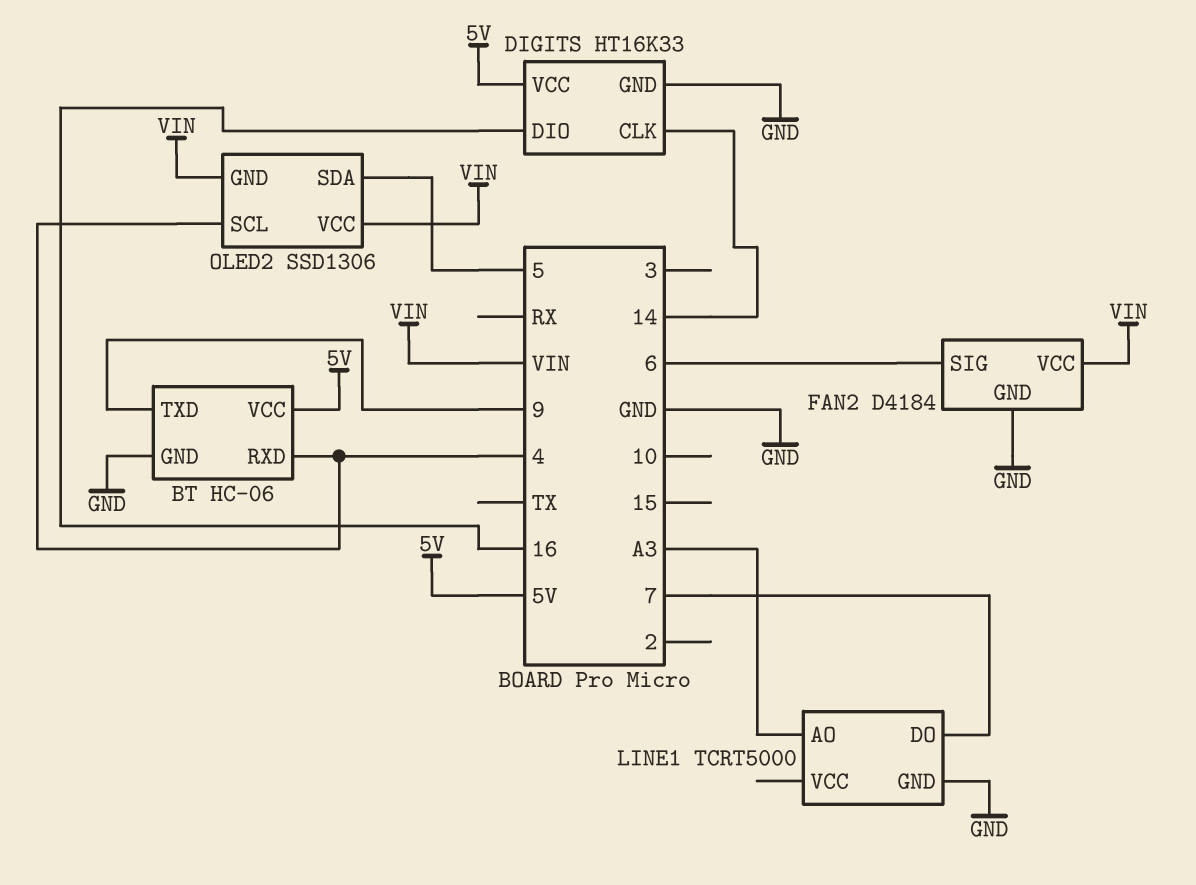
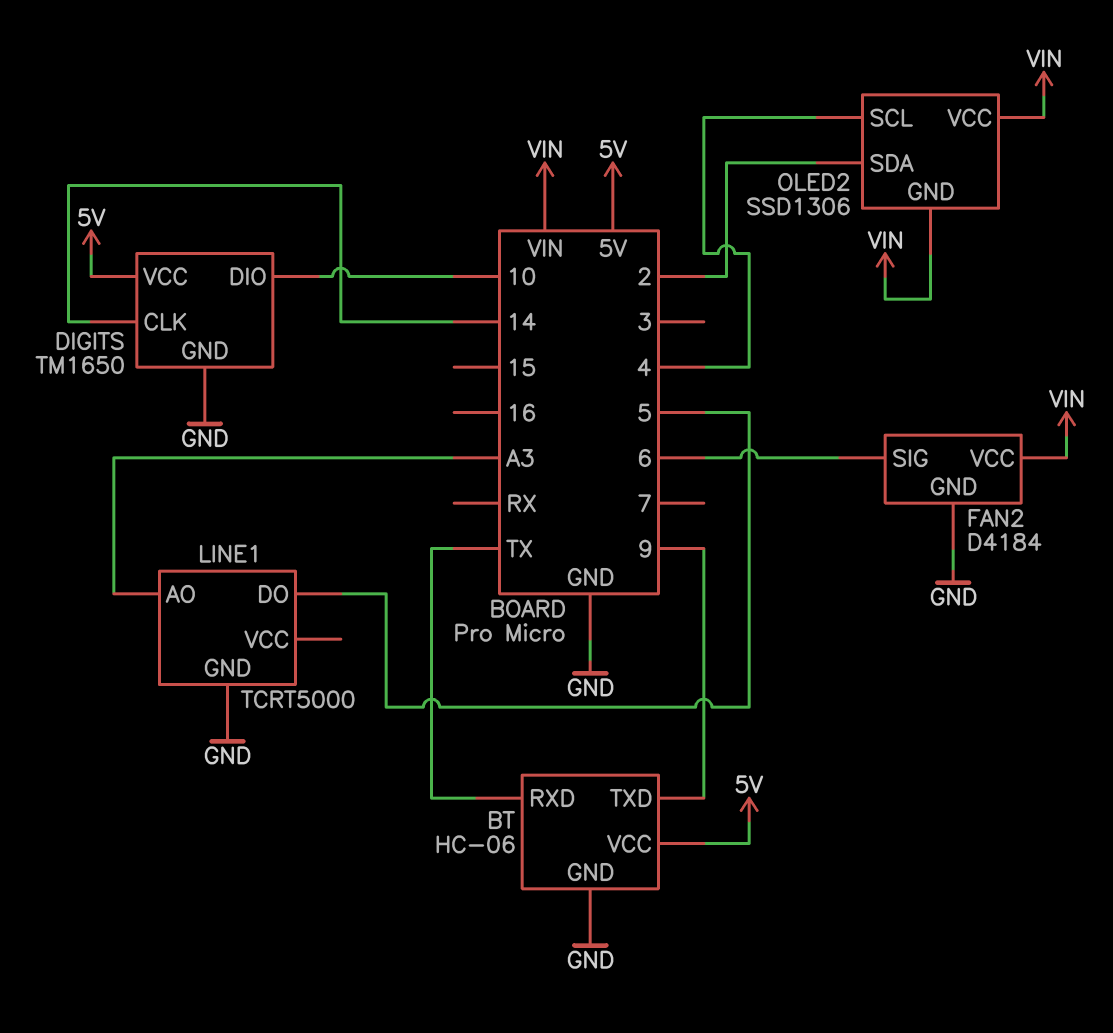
BT pin RXD: 4 -> TX
DIGITS: HT16K33 -> TM1650
DIGITS pin DIO: 16 -> 10
LINE1 pin DO: 7 -> 5
OLED2 pin SDA: 5 -> 2

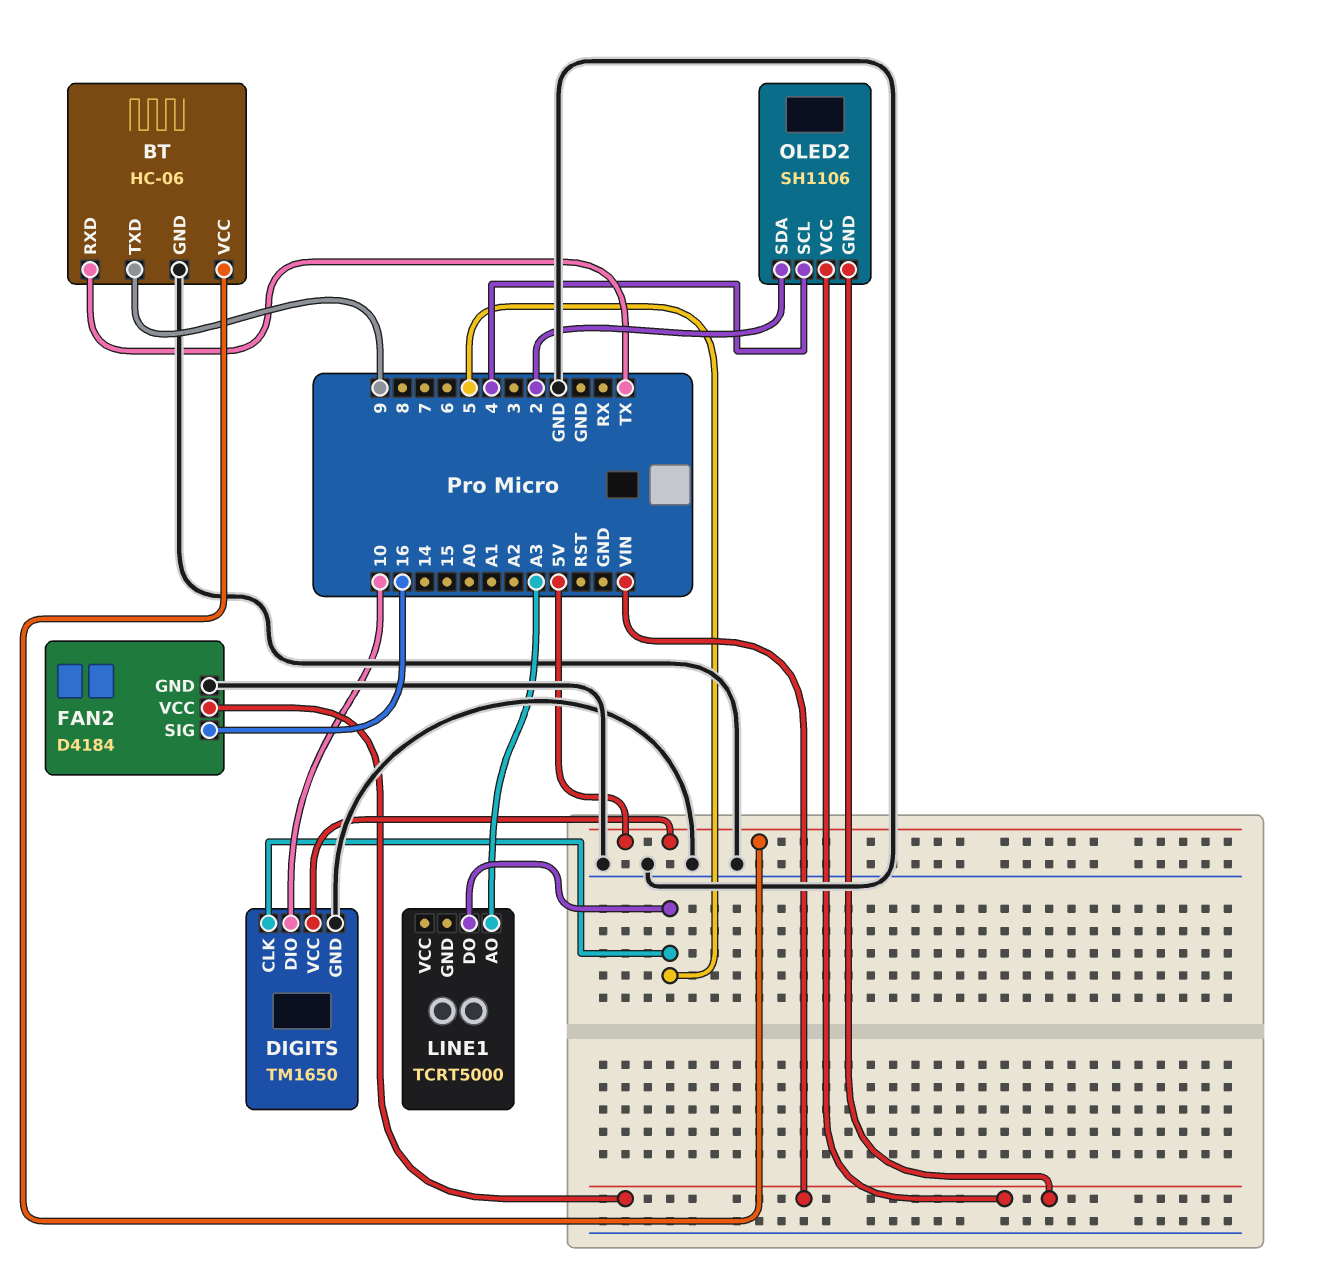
DIGITS pin CLK: 14 -> 5
FAN2 pin SIG: 6 -> 16
LINE1 pin GND: GND -> none
OLED2: SSD1306 -> SH1106

